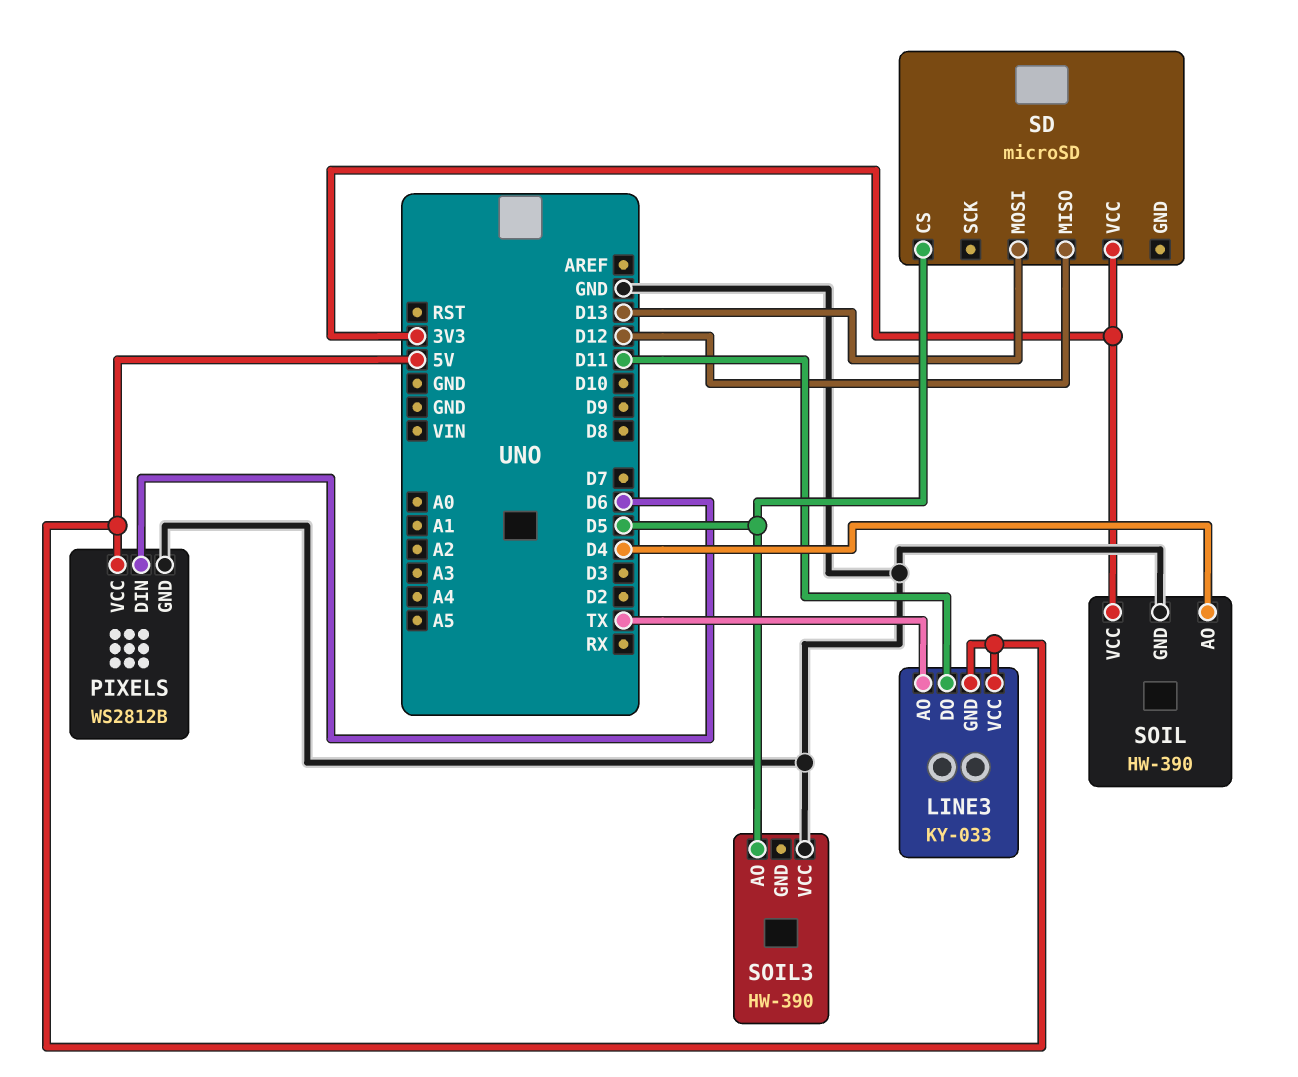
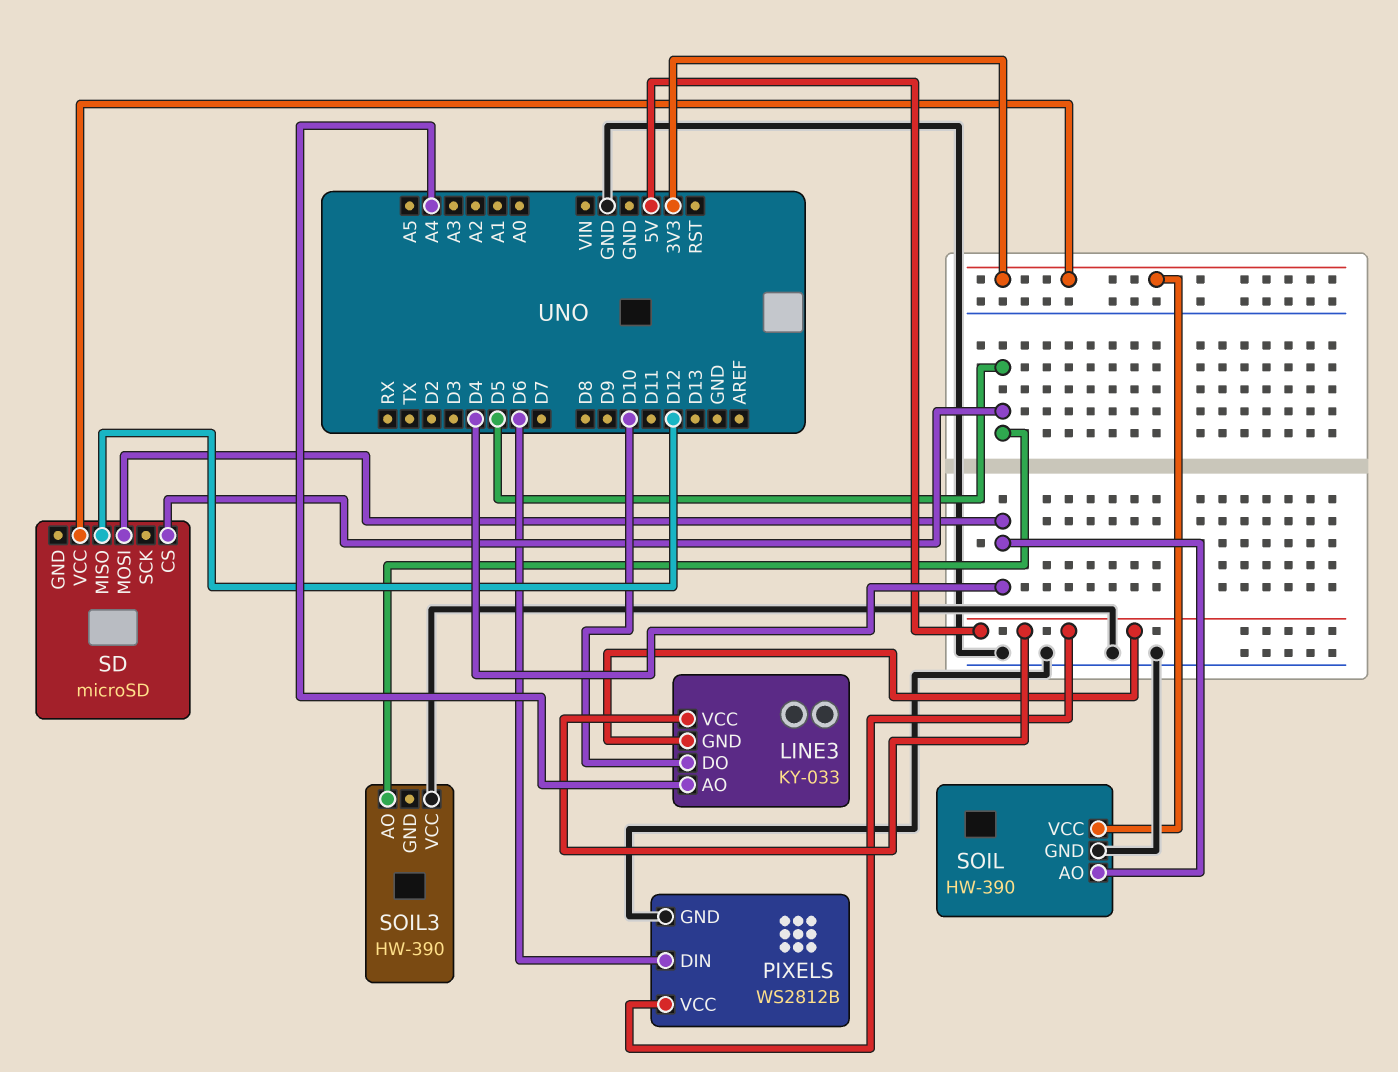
LINE3 pin AO: TX -> A4
LINE3 pin DO: D11 -> D10
SD pin MOSI: D13 -> D4

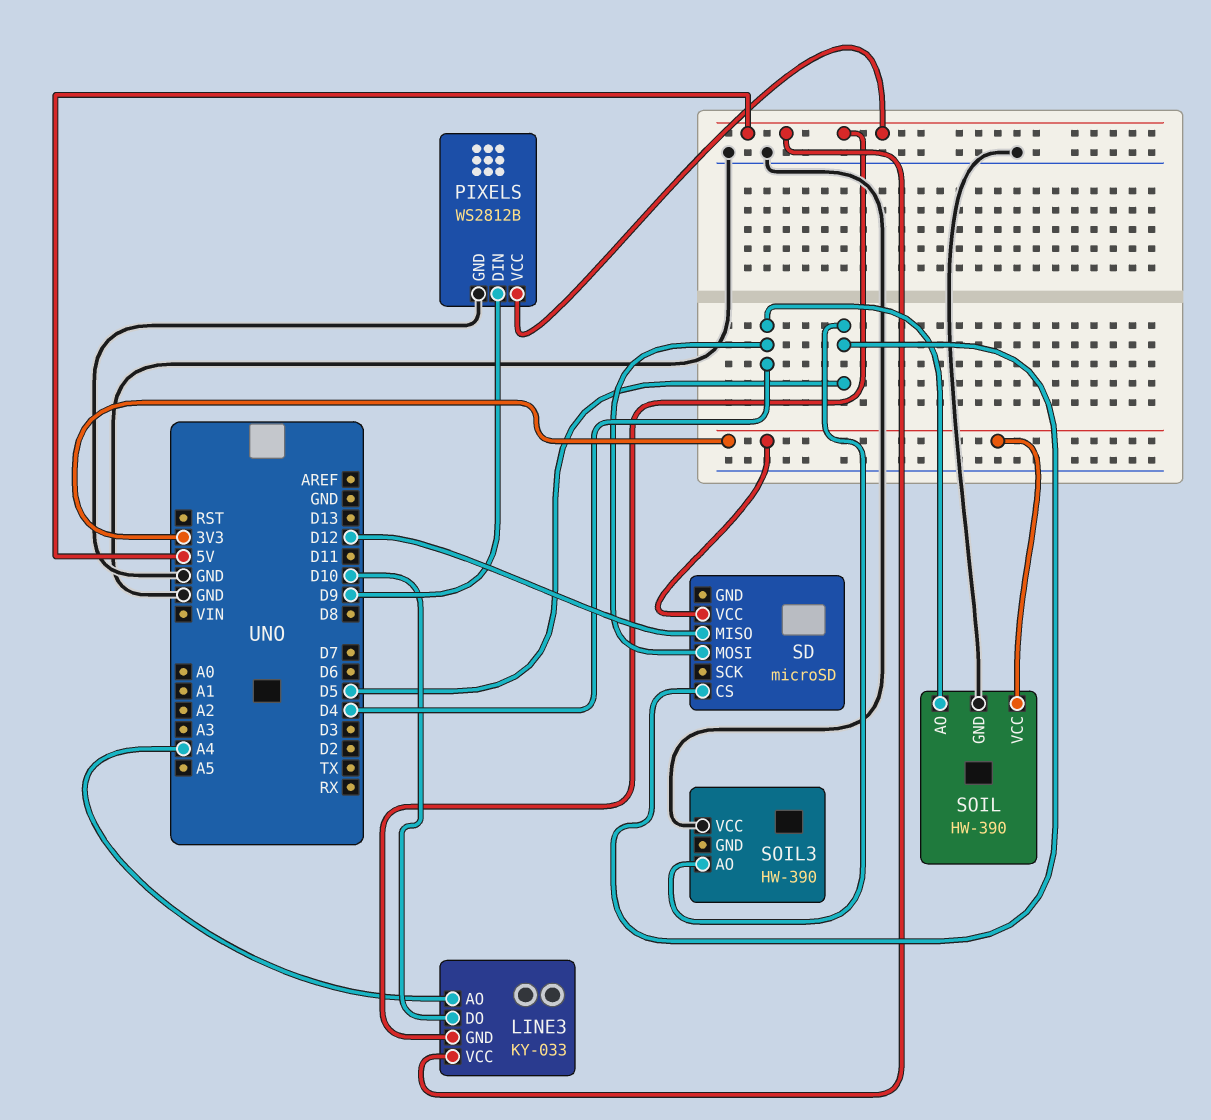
PIXELS pin DIN: D6 -> D9

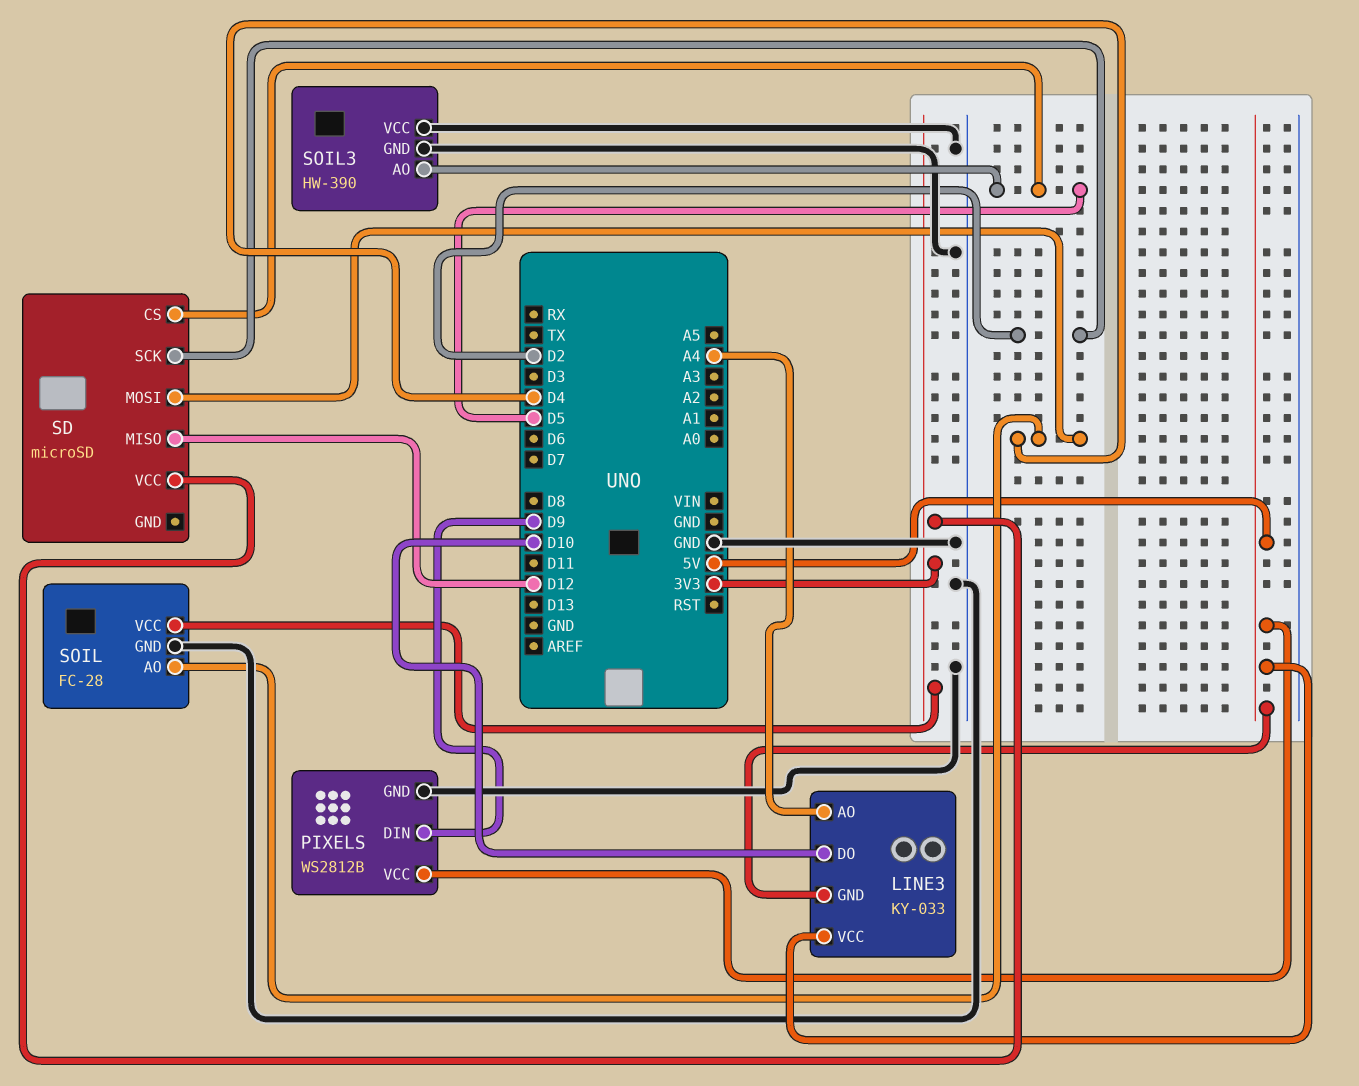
SD pin SCK: none -> D2
SOIL: HW-390 -> FC-28
SOIL3 pin GND: none -> GND

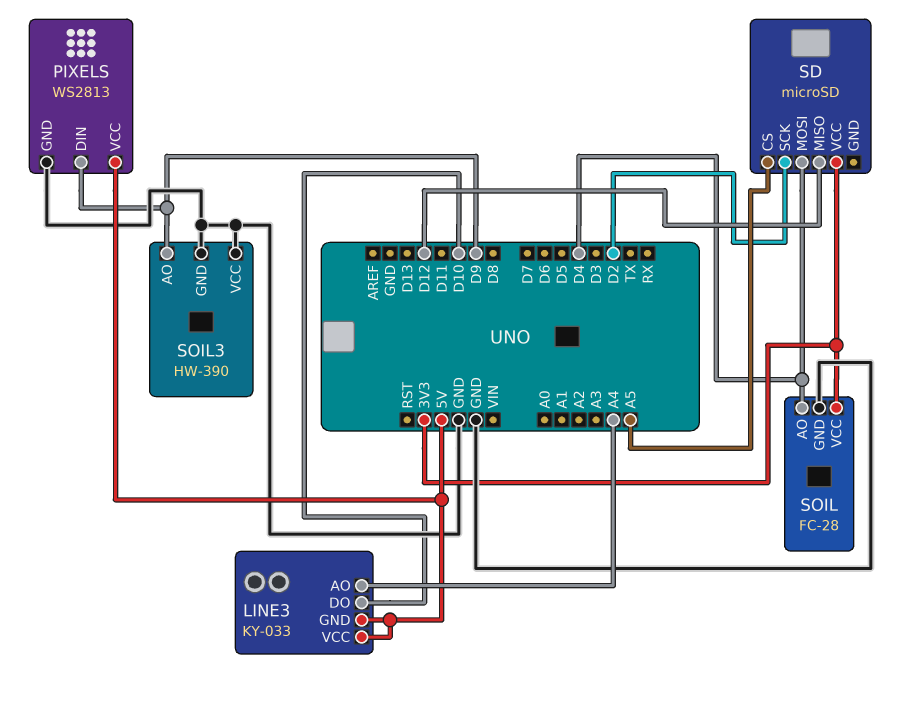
PIXELS: WS2812B -> WS2813
SD pin CS: D5 -> A5
SOIL3 pin AO: D5 -> D9

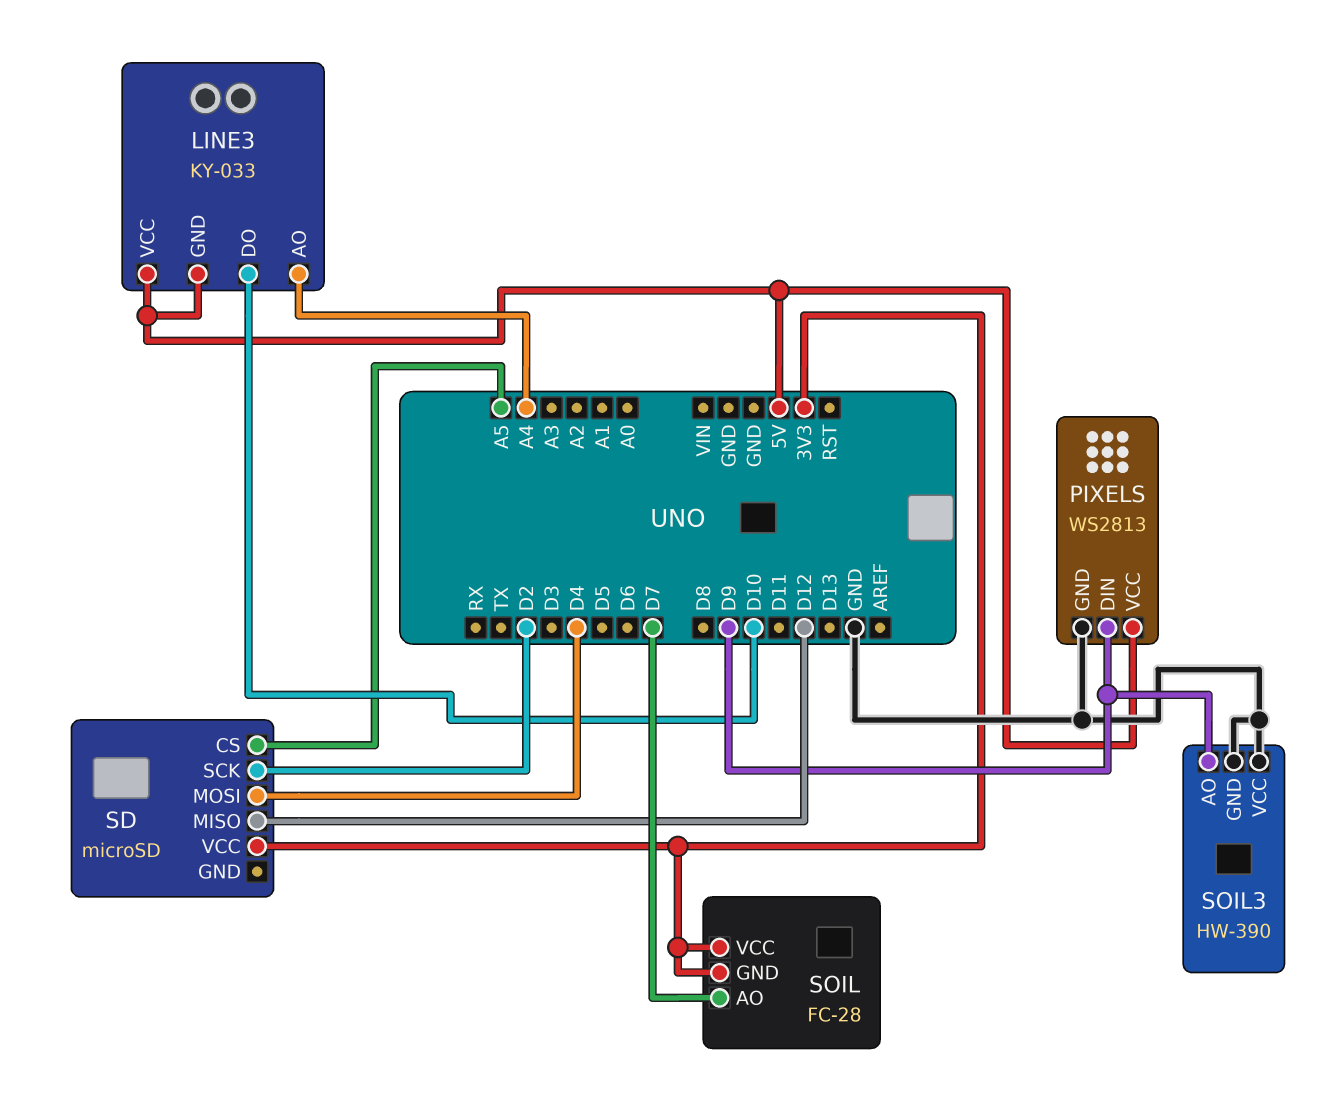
SOIL pin AO: D4 -> D7
SOIL pin GND: GND -> 3V3

